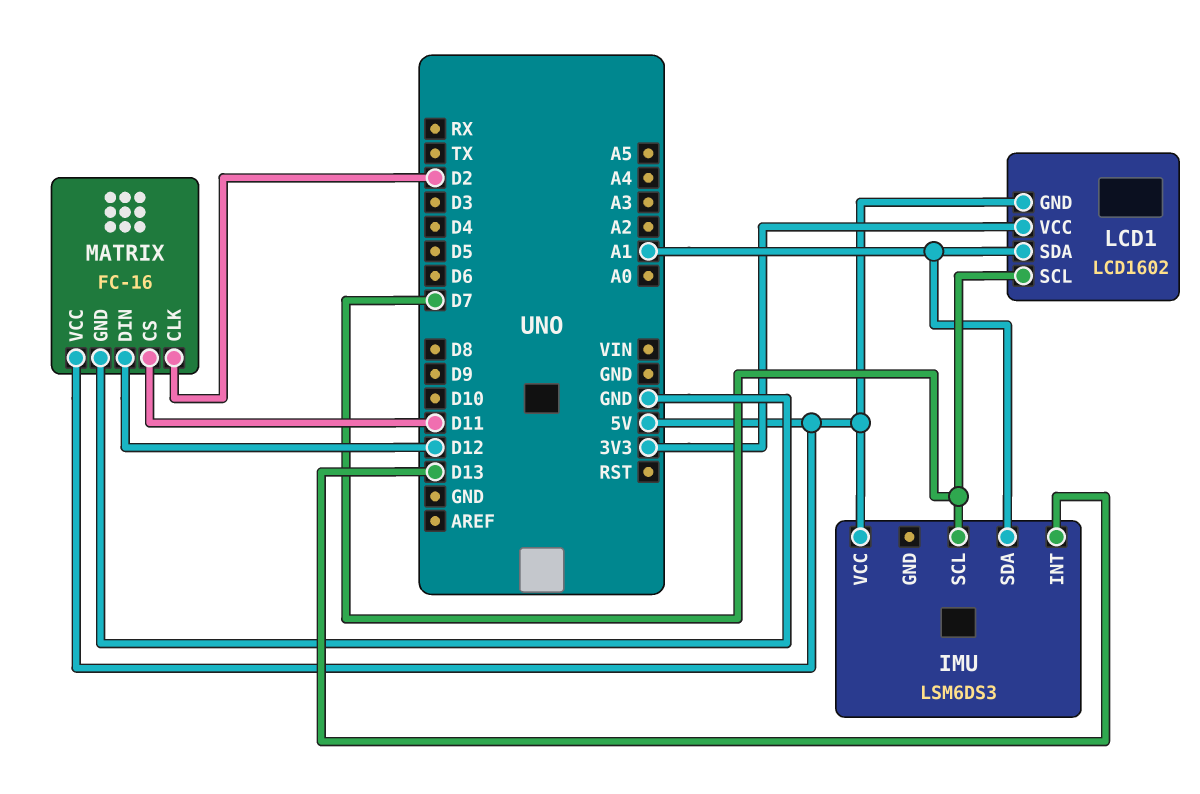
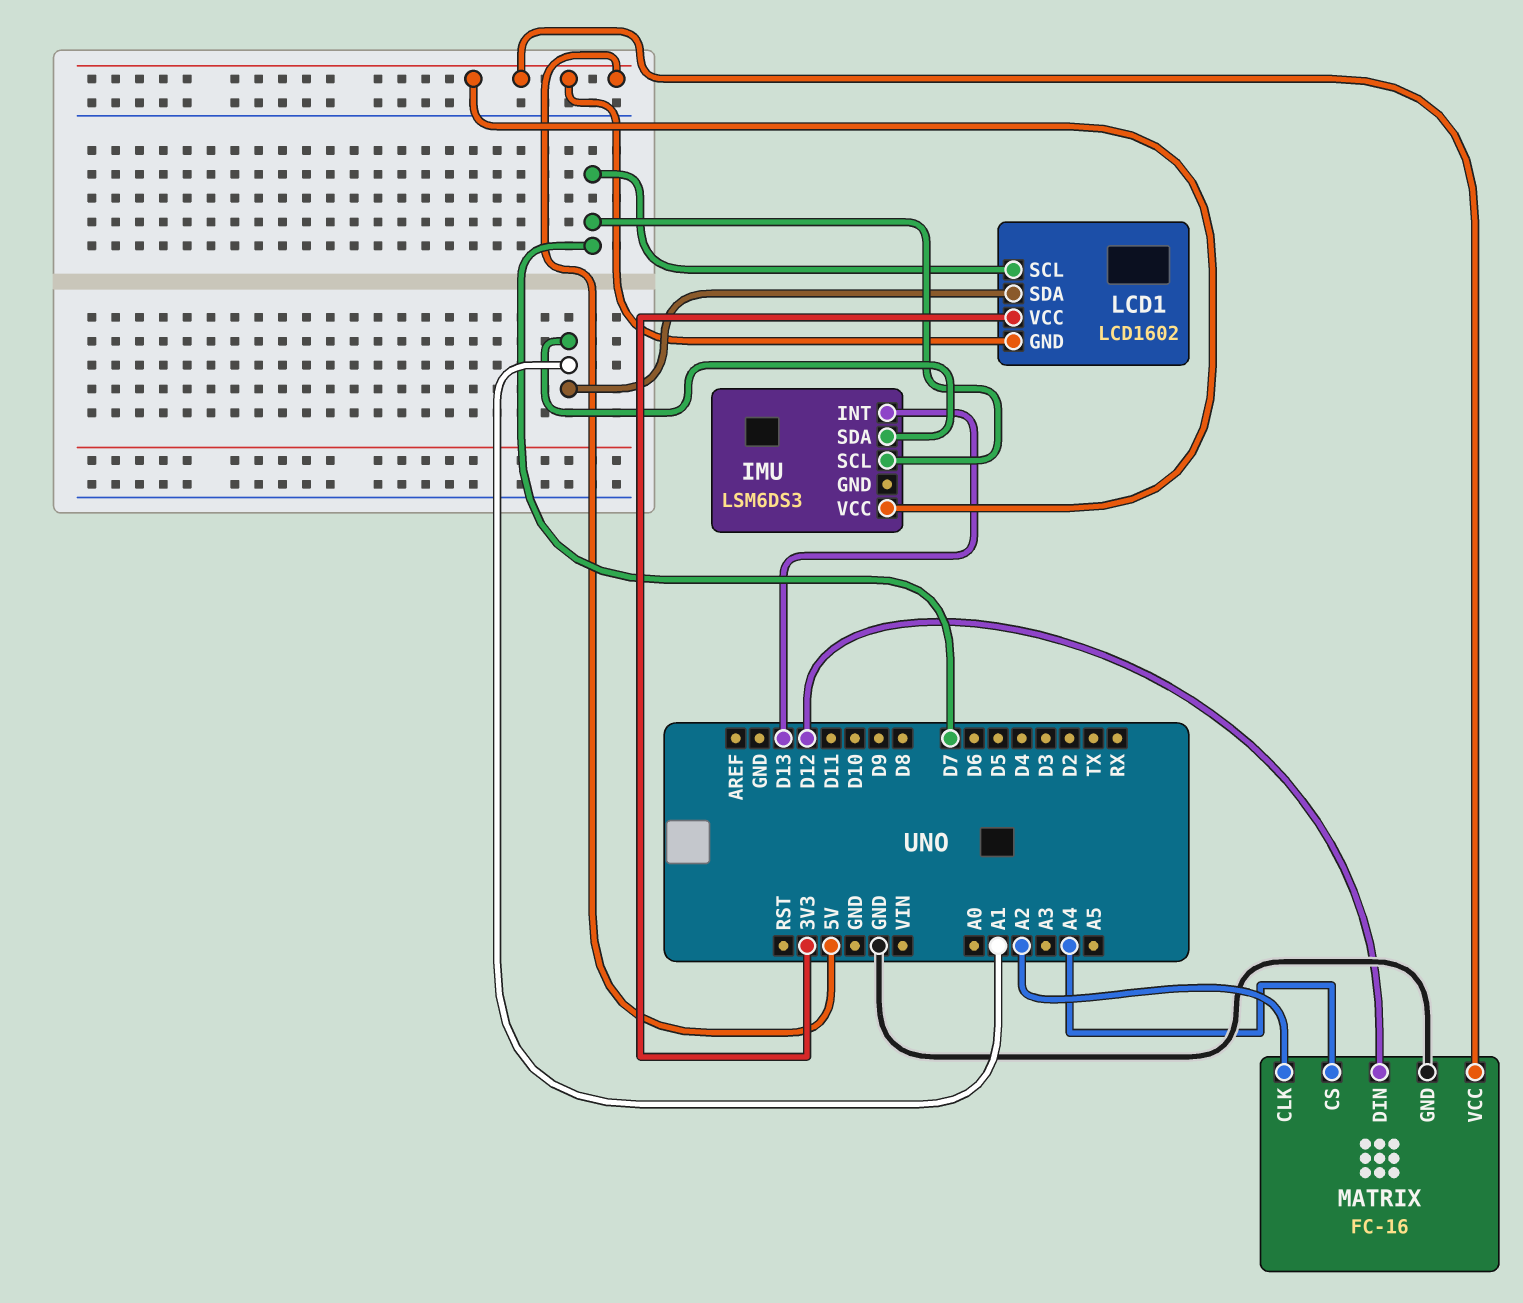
MATRIX pin CLK: D2 -> A2
MATRIX pin CS: D11 -> A4

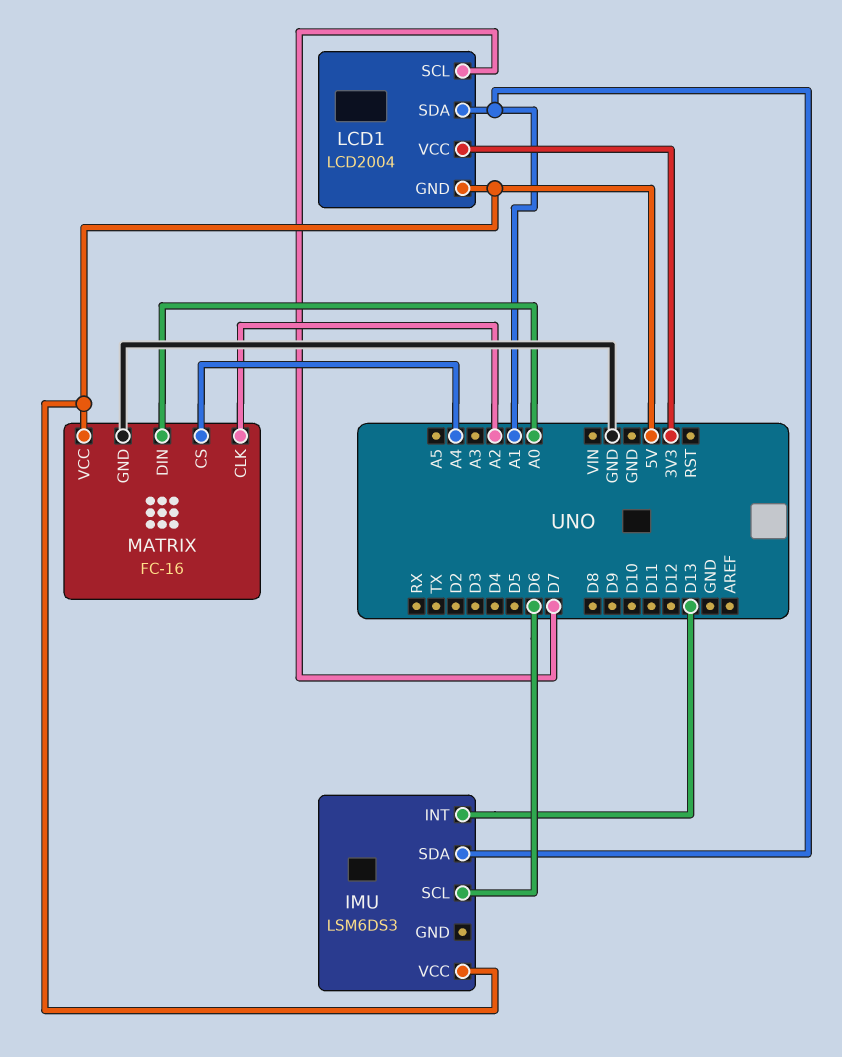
IMU pin SCL: D7 -> D6
LCD1: LCD1602 -> LCD2004
MATRIX pin DIN: D12 -> A0

